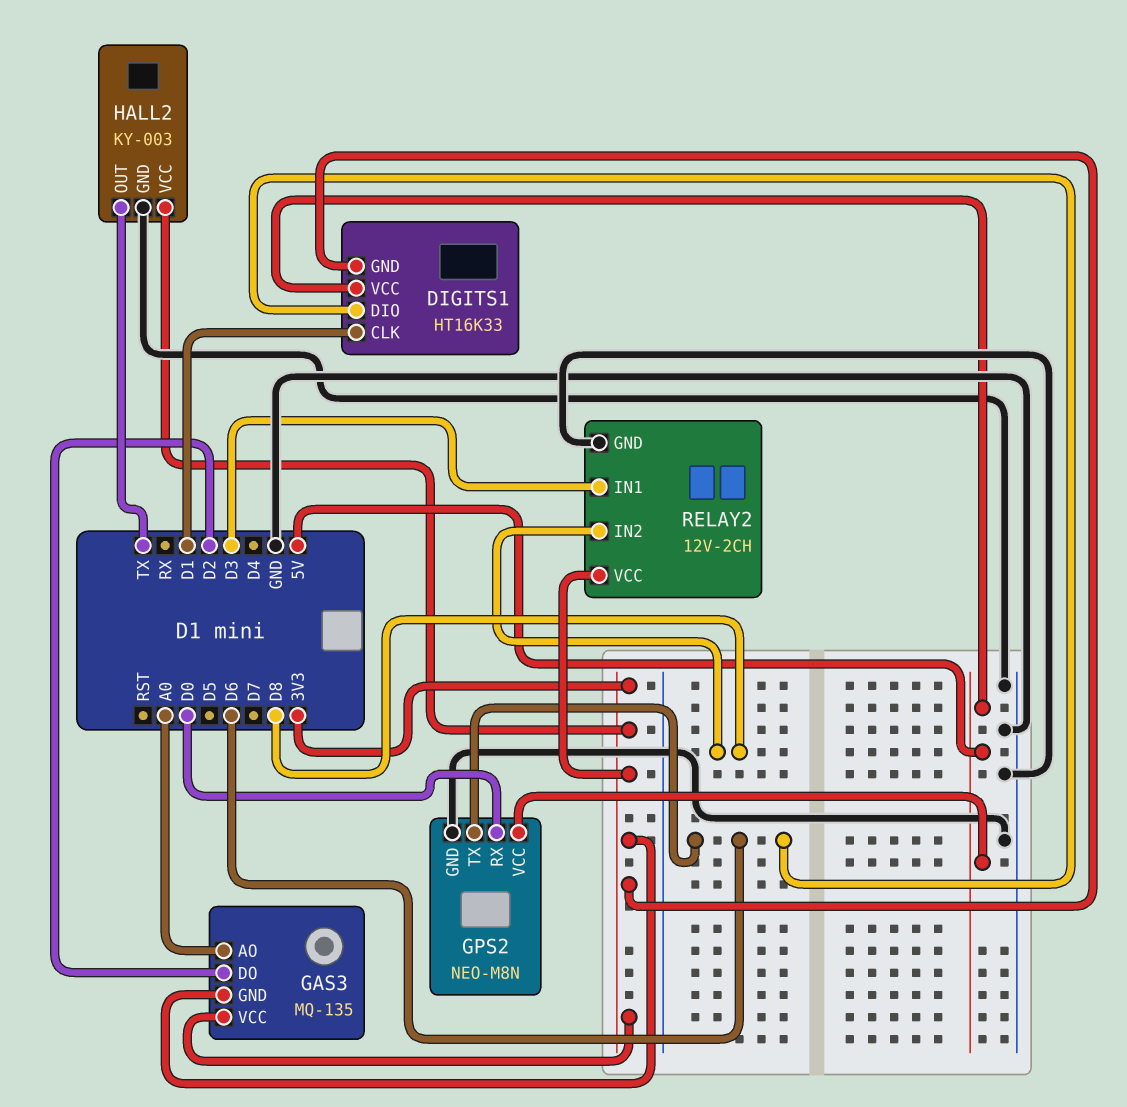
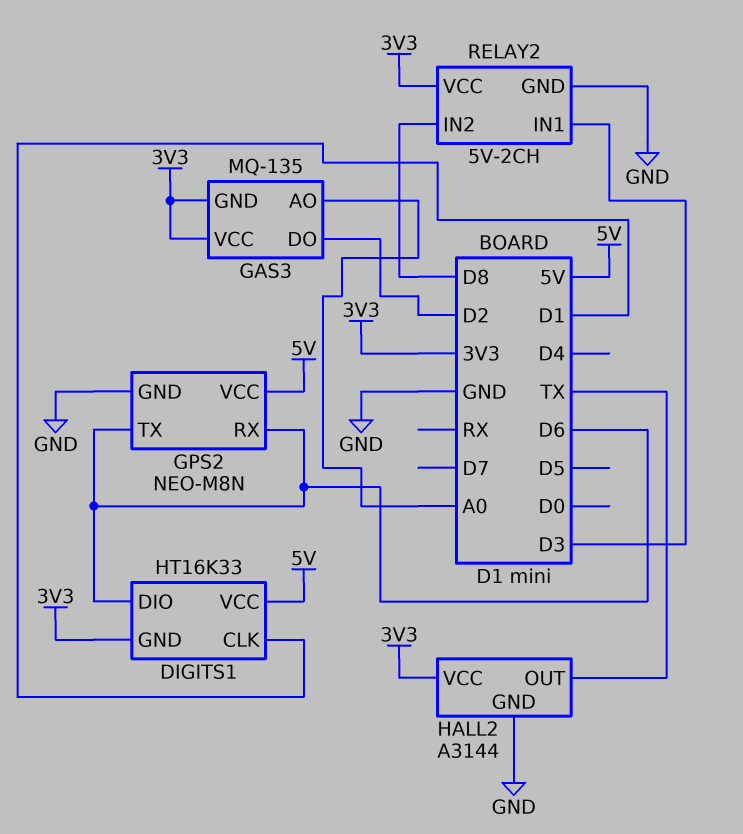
GPS2 pin RX: D0 -> D6
HALL2: KY-003 -> A3144
RELAY2: 12V-2CH -> 5V-2CH

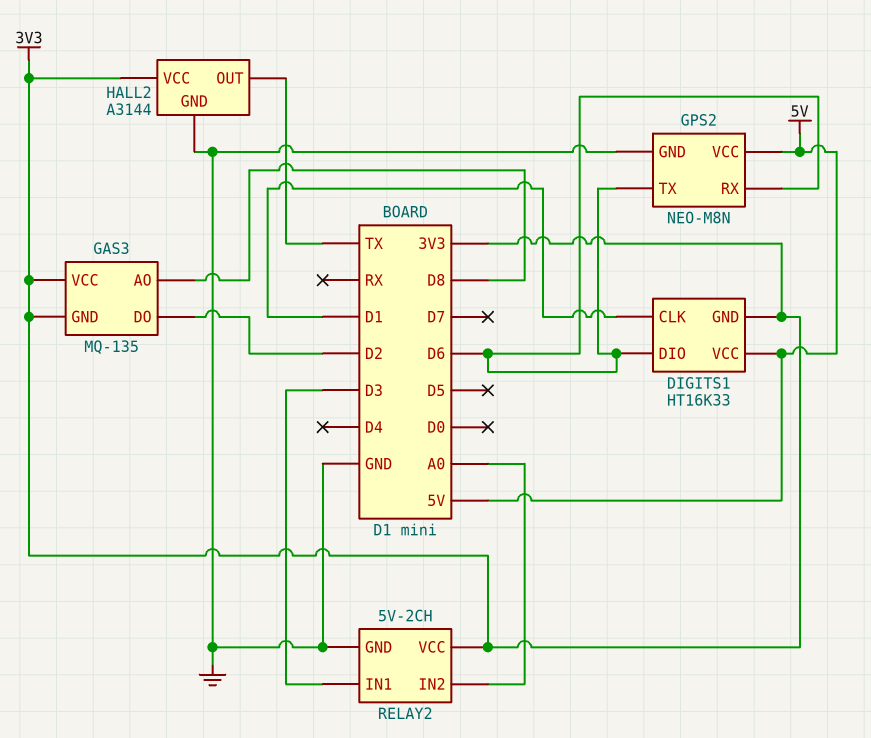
GAS3 pin AO: A0 -> D8
RELAY2 pin IN2: D8 -> A0

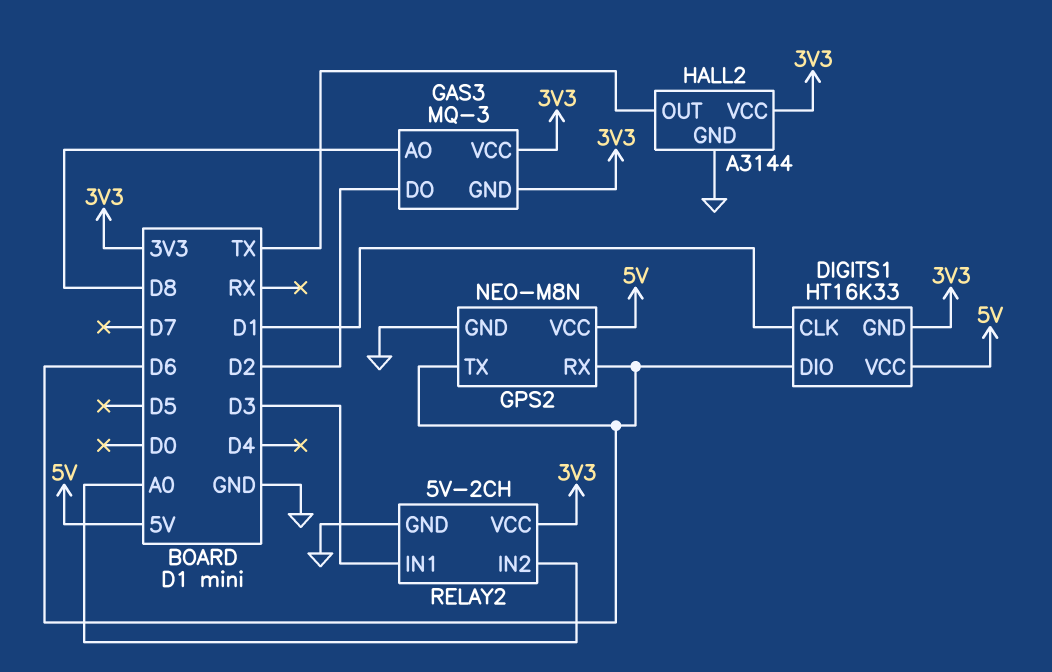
GAS3: MQ-135 -> MQ-3

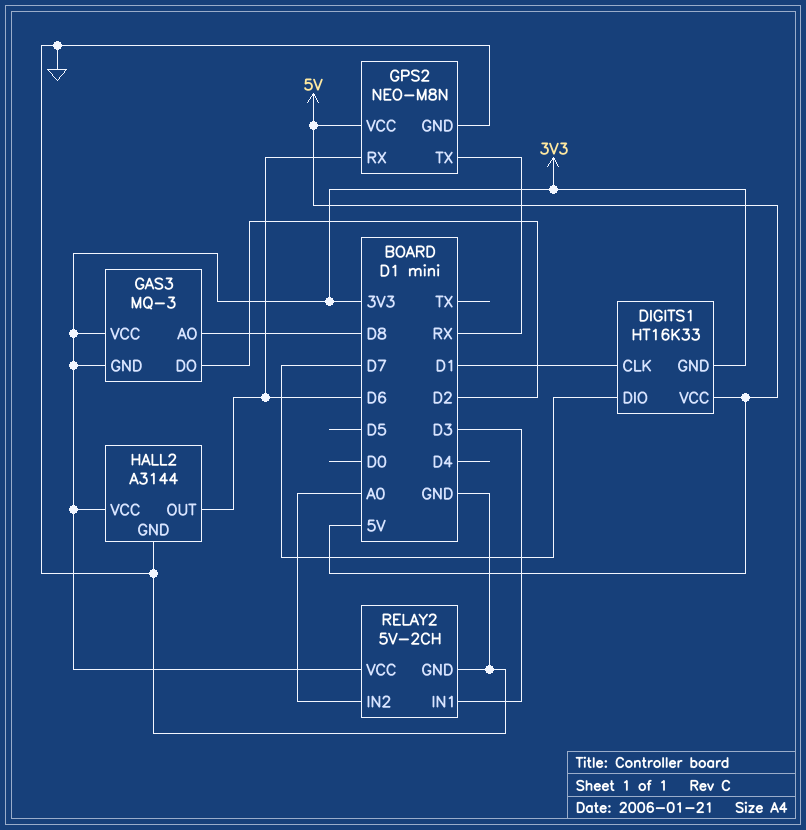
DIGITS1 pin DIO: D6 -> D7
GPS2 pin TX: D6 -> RX
HALL2 pin OUT: TX -> D6

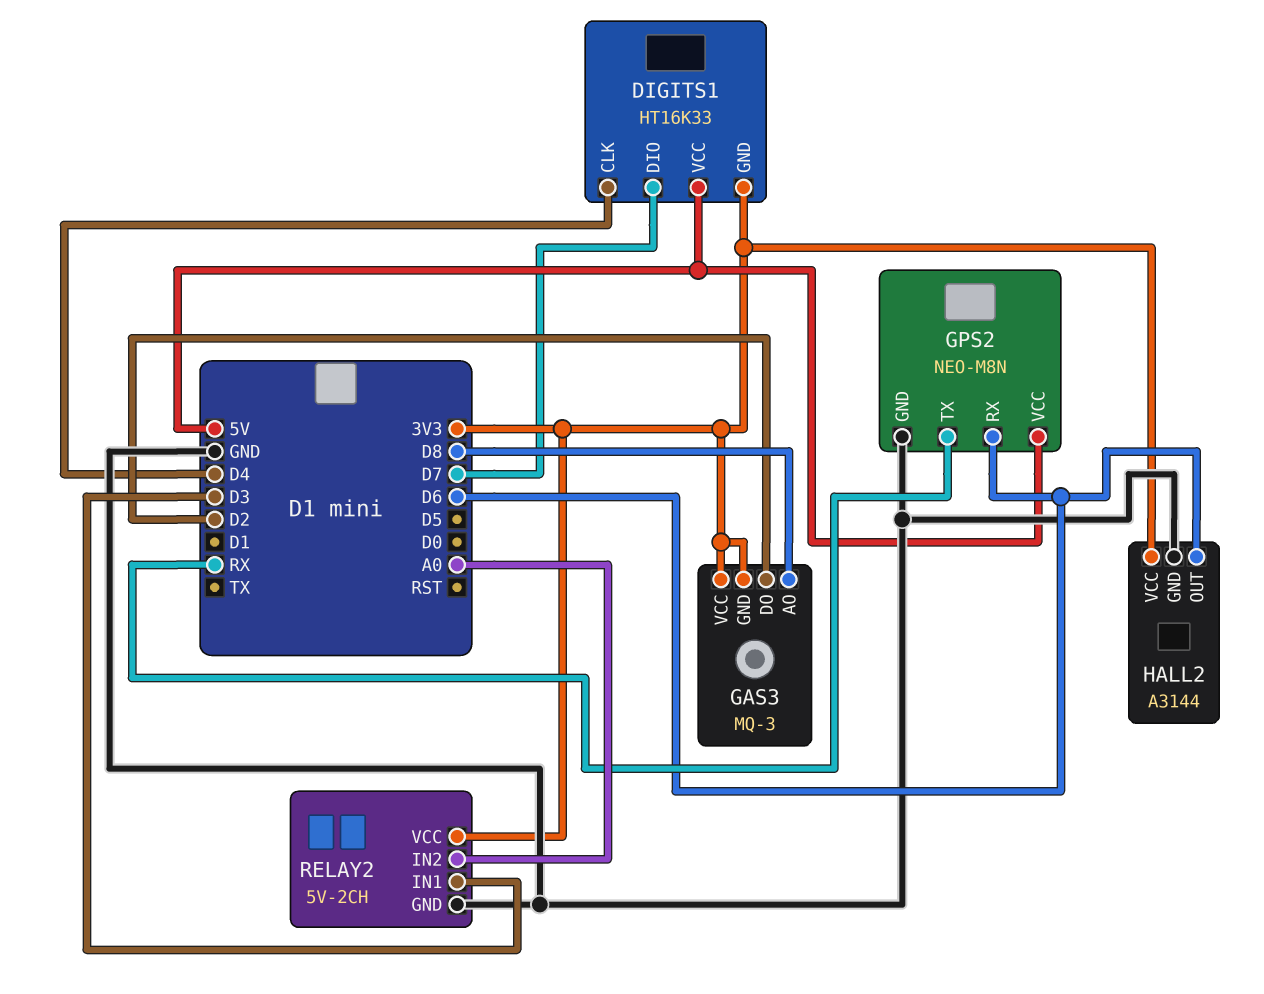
DIGITS1 pin CLK: D1 -> D4

